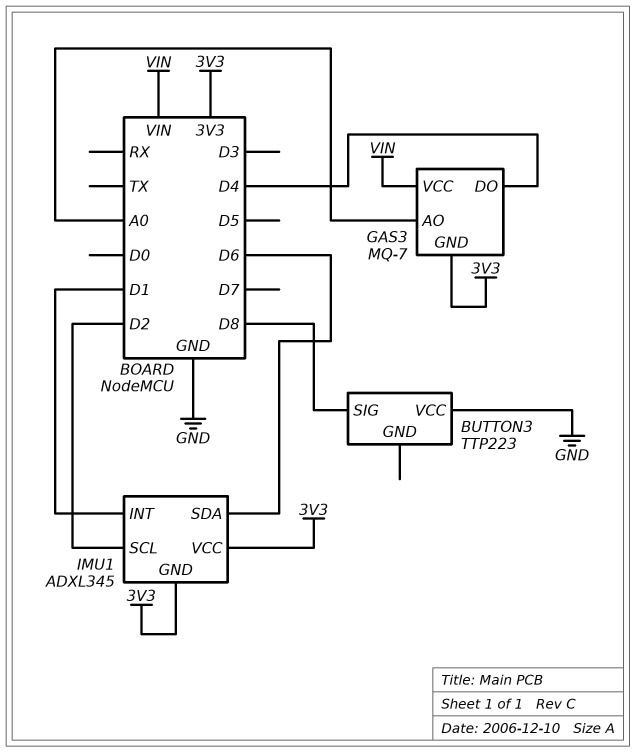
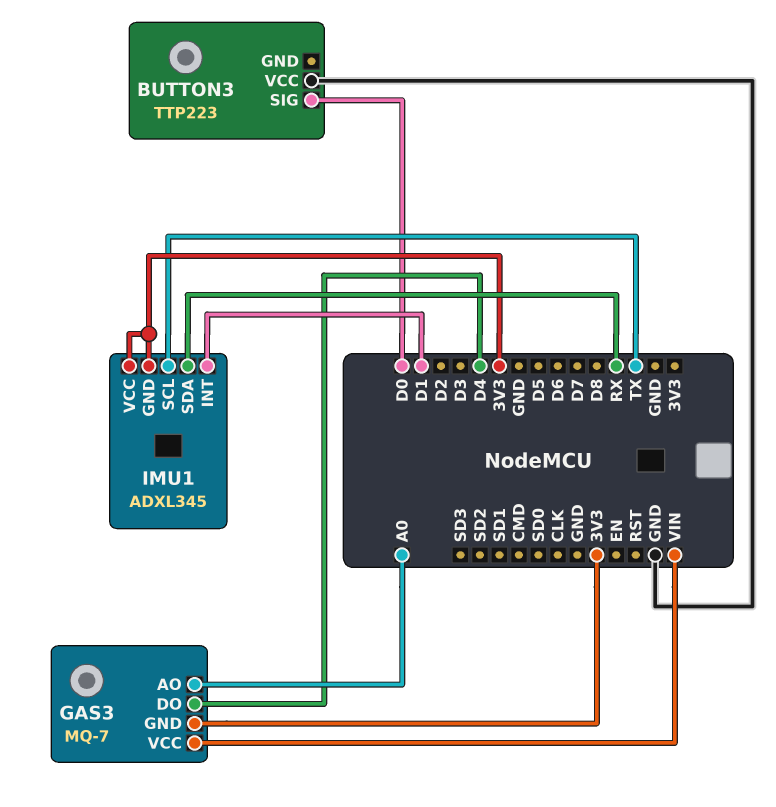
BUTTON3 pin SIG: D8 -> D0
IMU1 pin SCL: D2 -> TX
IMU1 pin SDA: D6 -> RX

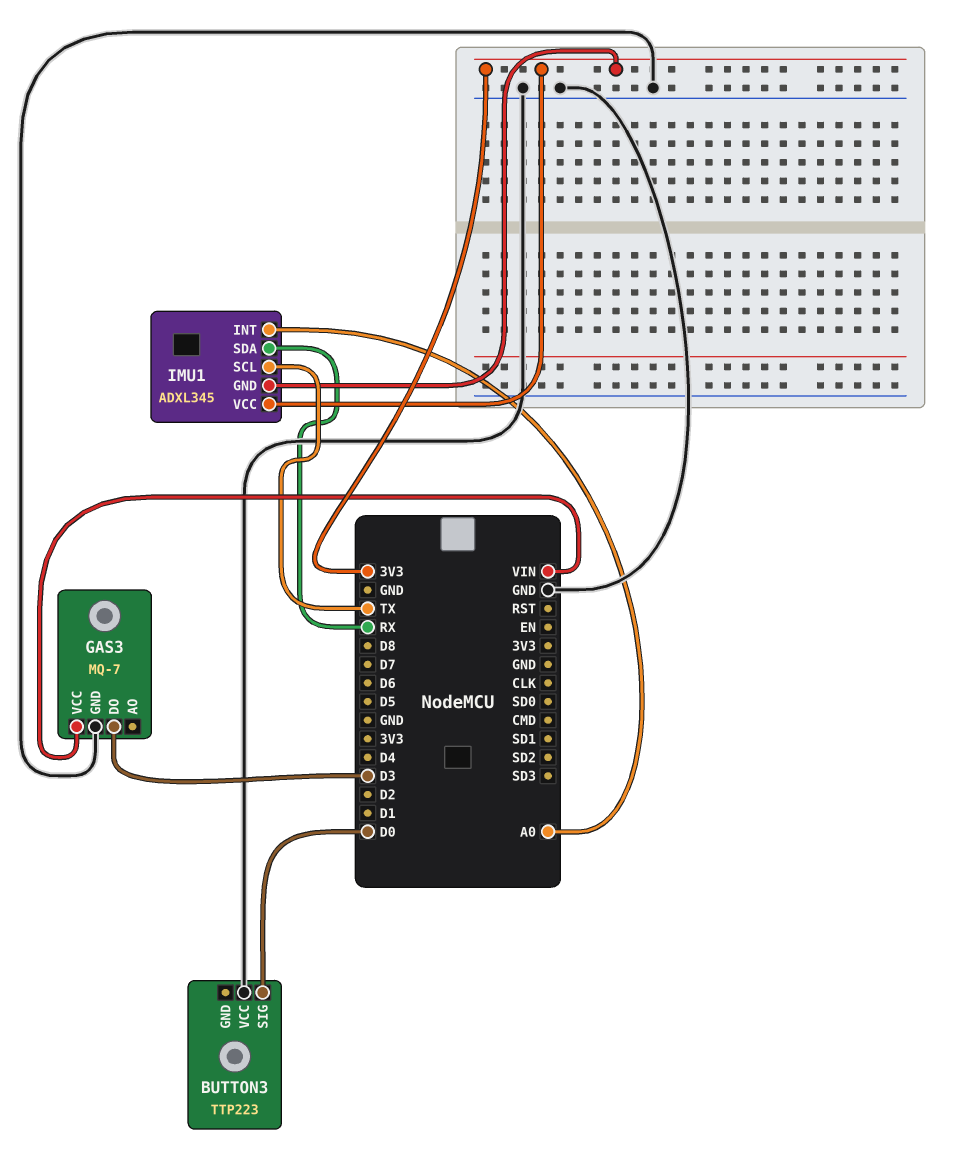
GAS3 pin AO: A0 -> none
GAS3 pin DO: D4 -> D3
GAS3 pin GND: 3V3 -> GND
IMU1 pin INT: D1 -> A0

